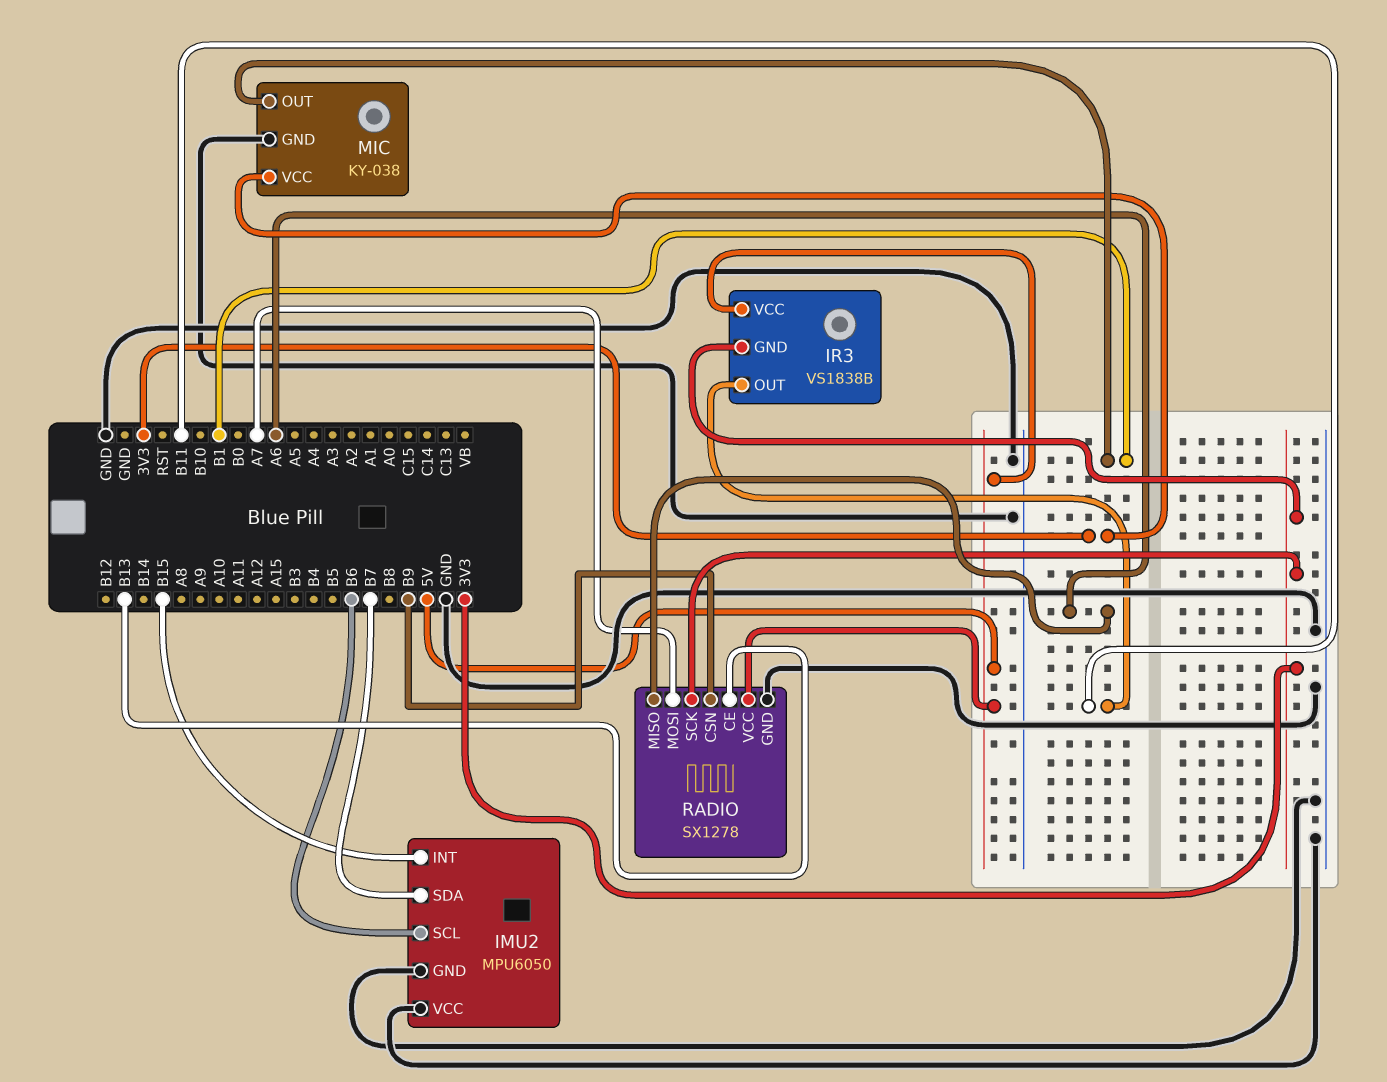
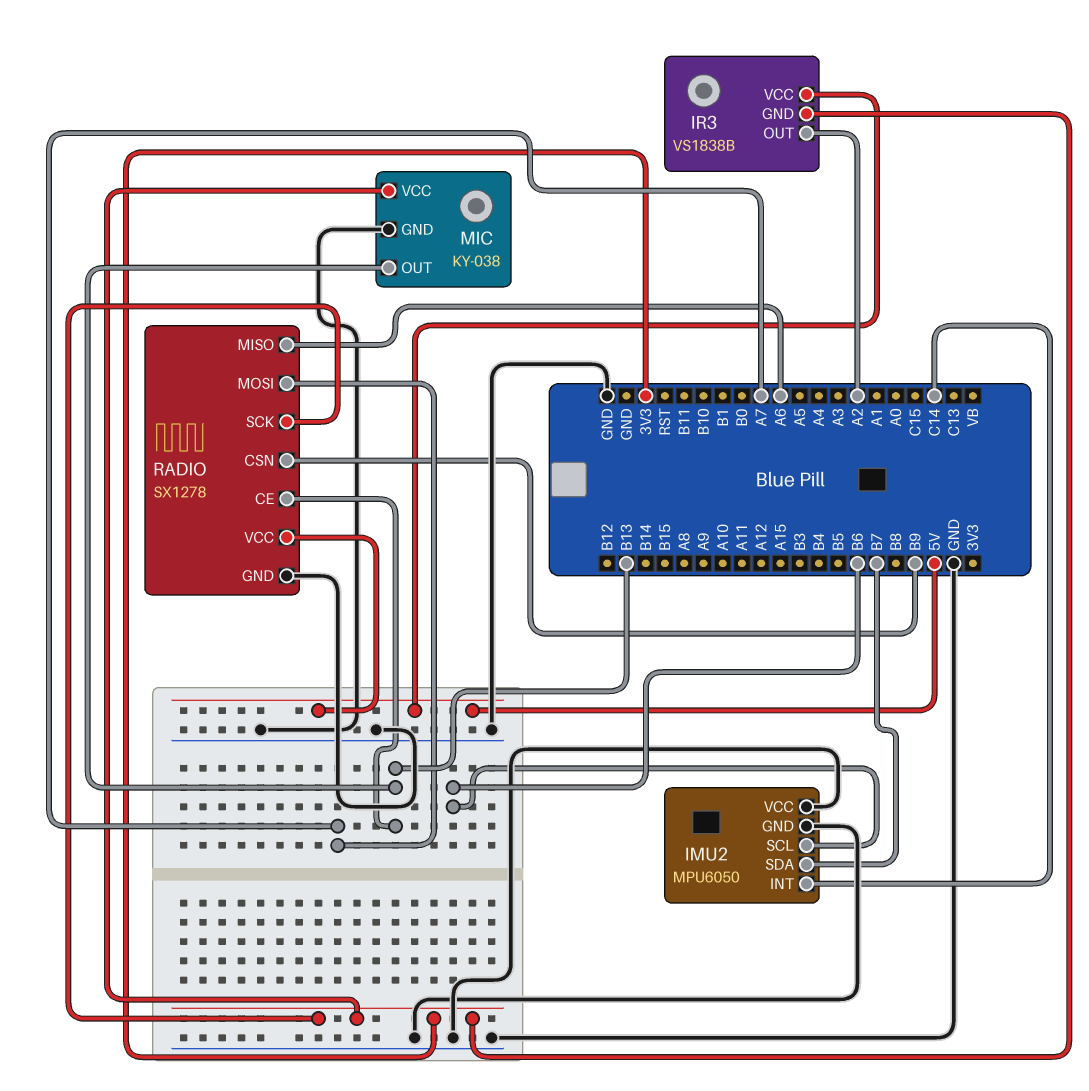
IMU2 pin INT: B15 -> C14
IR3 pin OUT: B11 -> A2
MIC pin OUT: B1 -> B13

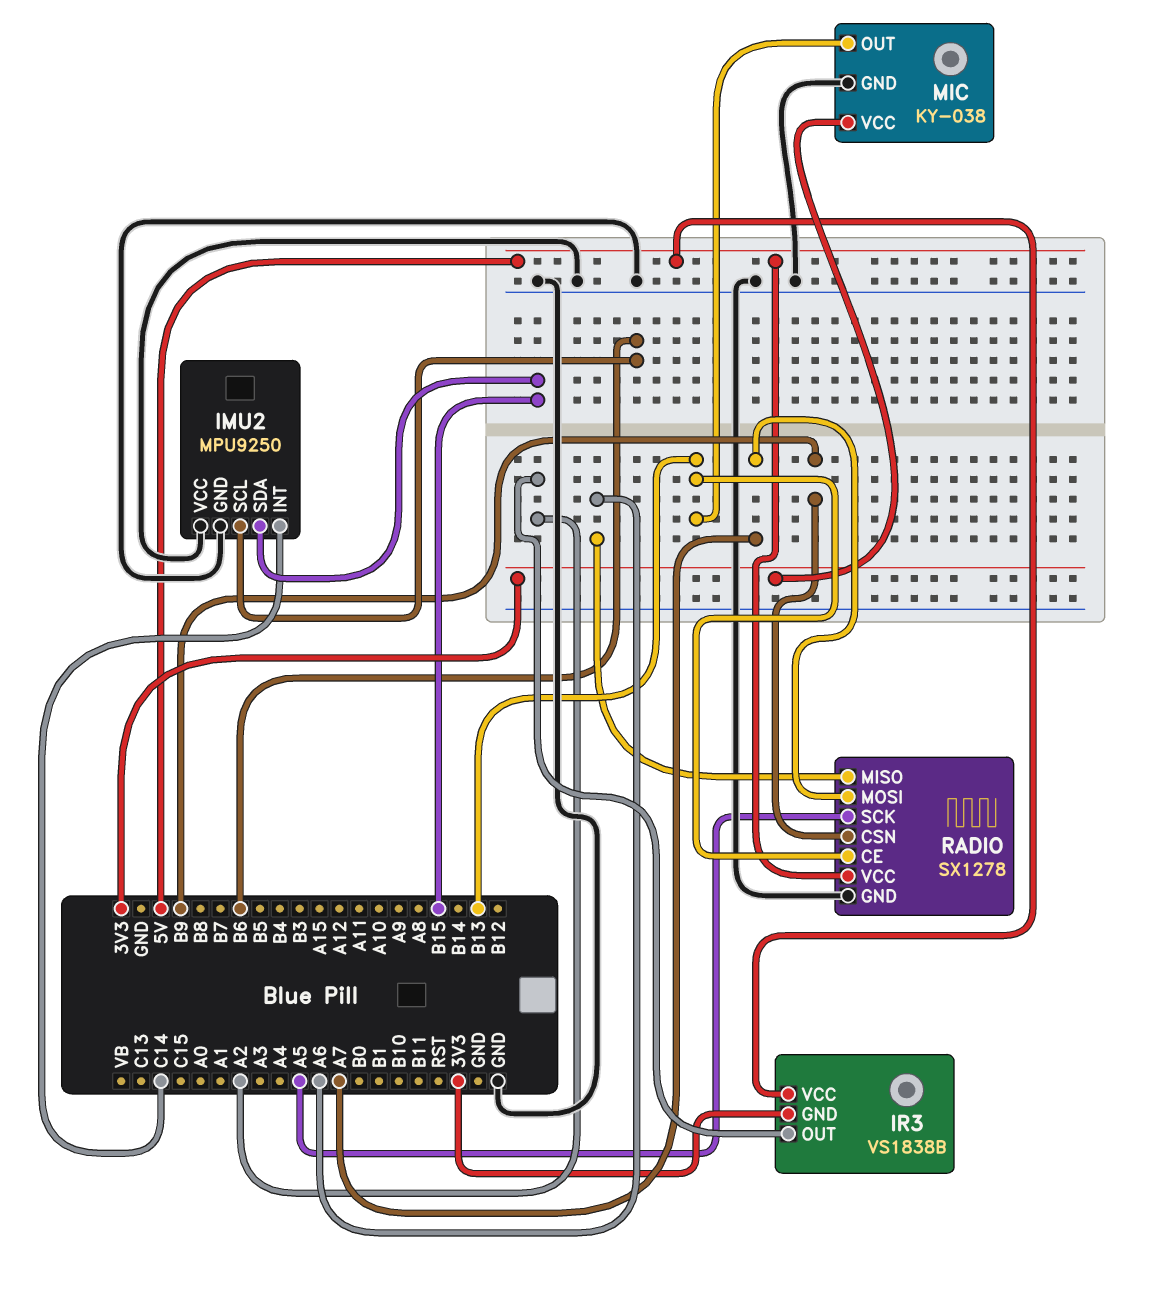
IMU2: MPU6050 -> MPU9250
IMU2 pin SDA: B7 -> B15
RADIO pin SCK: 3V3 -> A5

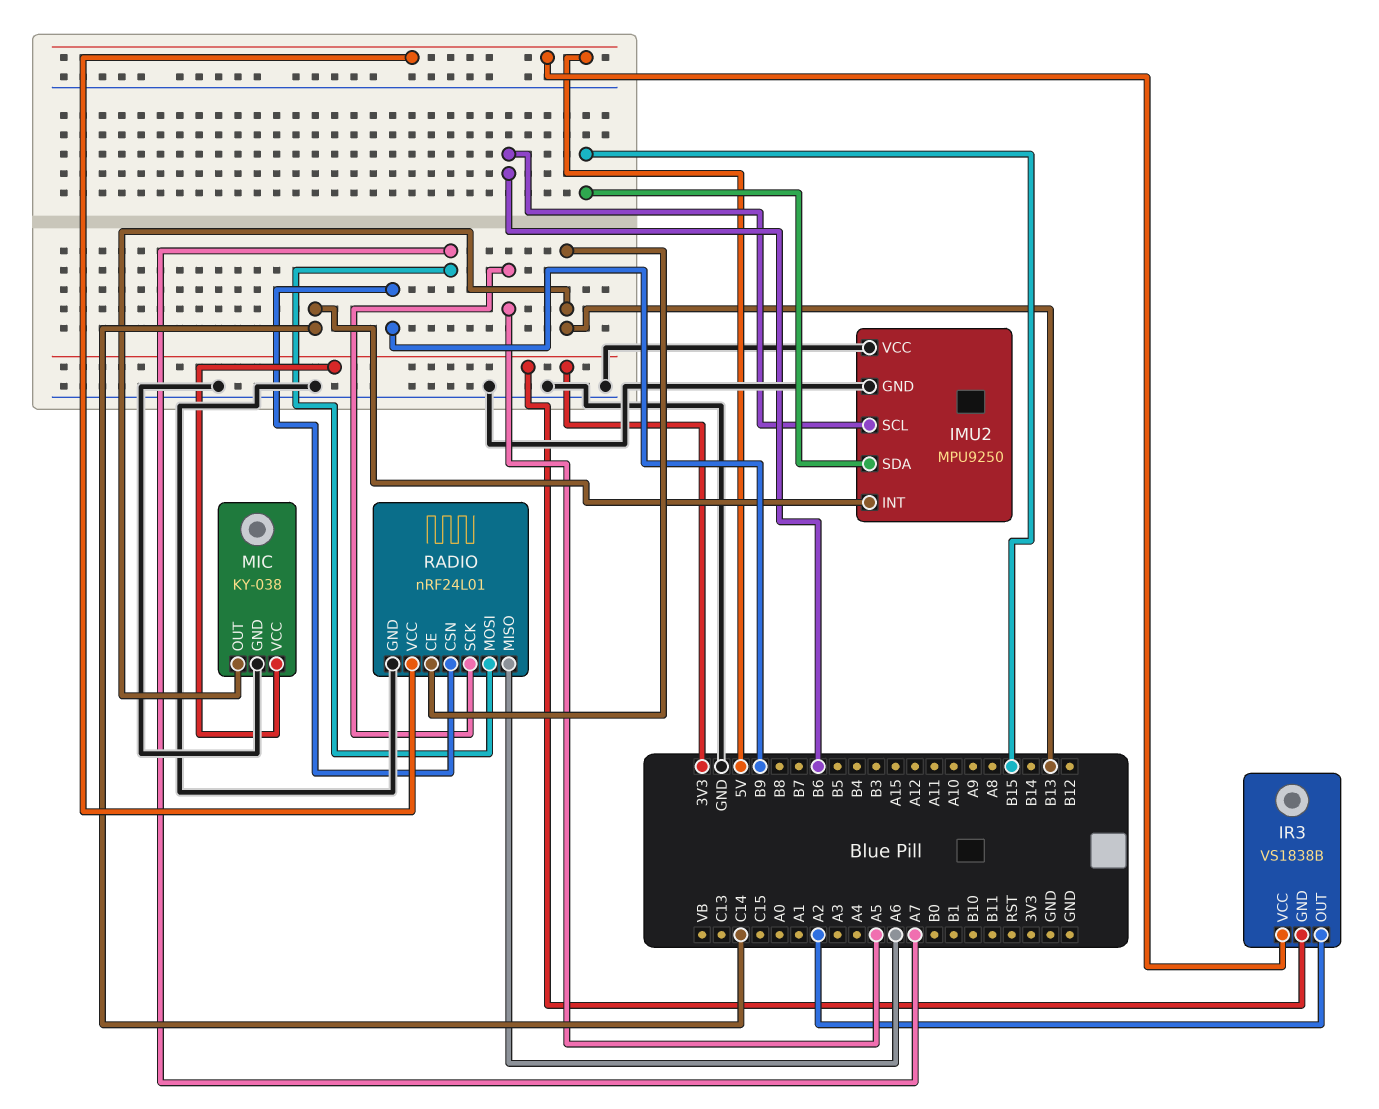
RADIO: SX1278 -> nRF24L01

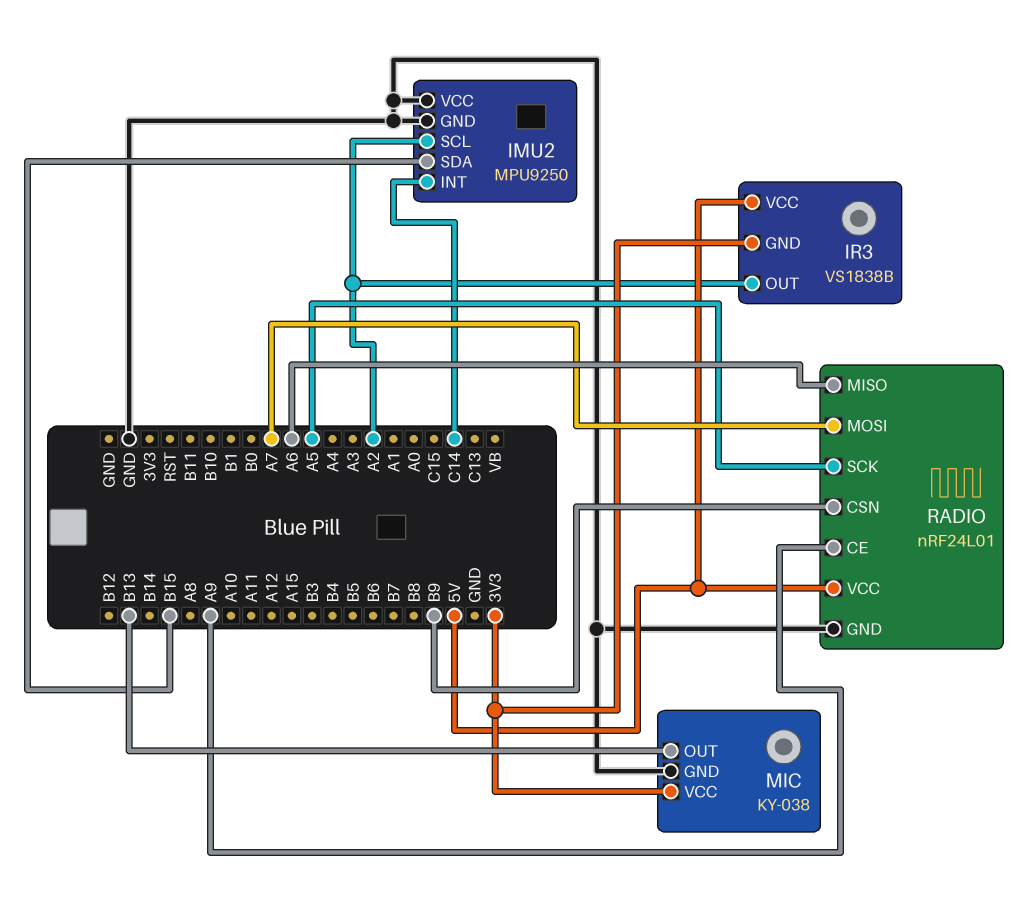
IMU2 pin SCL: B6 -> A2
RADIO pin CE: B13 -> A9

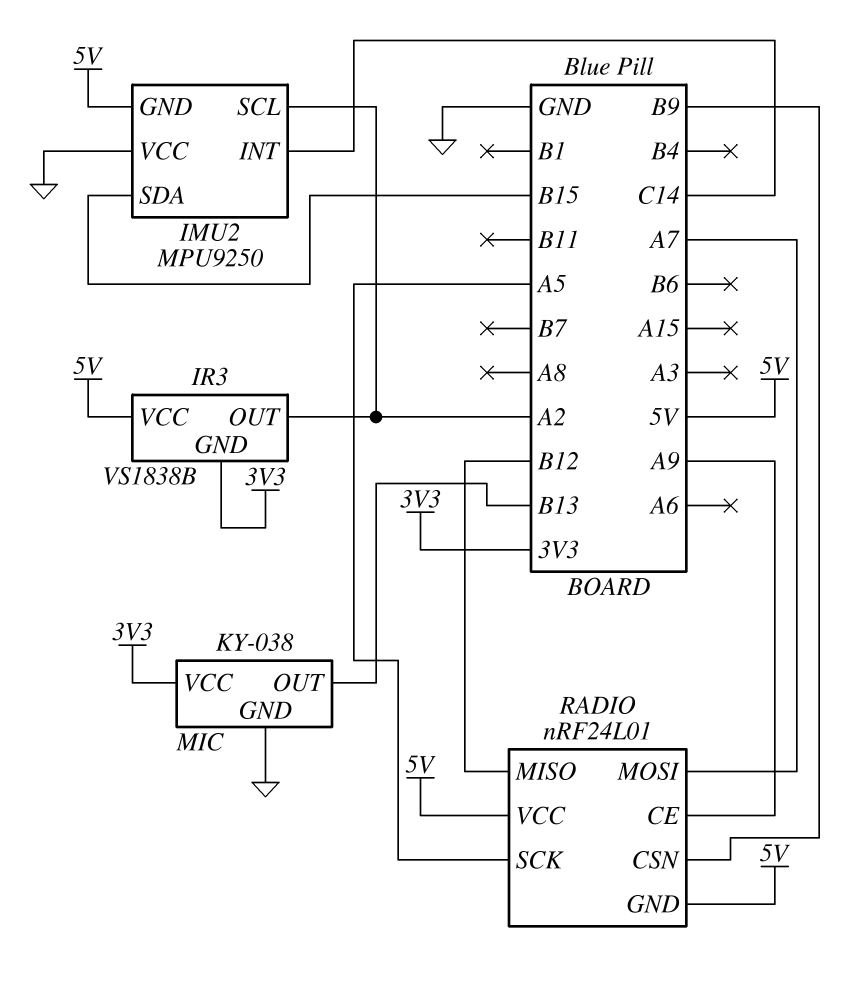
IMU2 pin GND: GND -> 5V
RADIO pin GND: GND -> 5V
RADIO pin MISO: A6 -> B12

